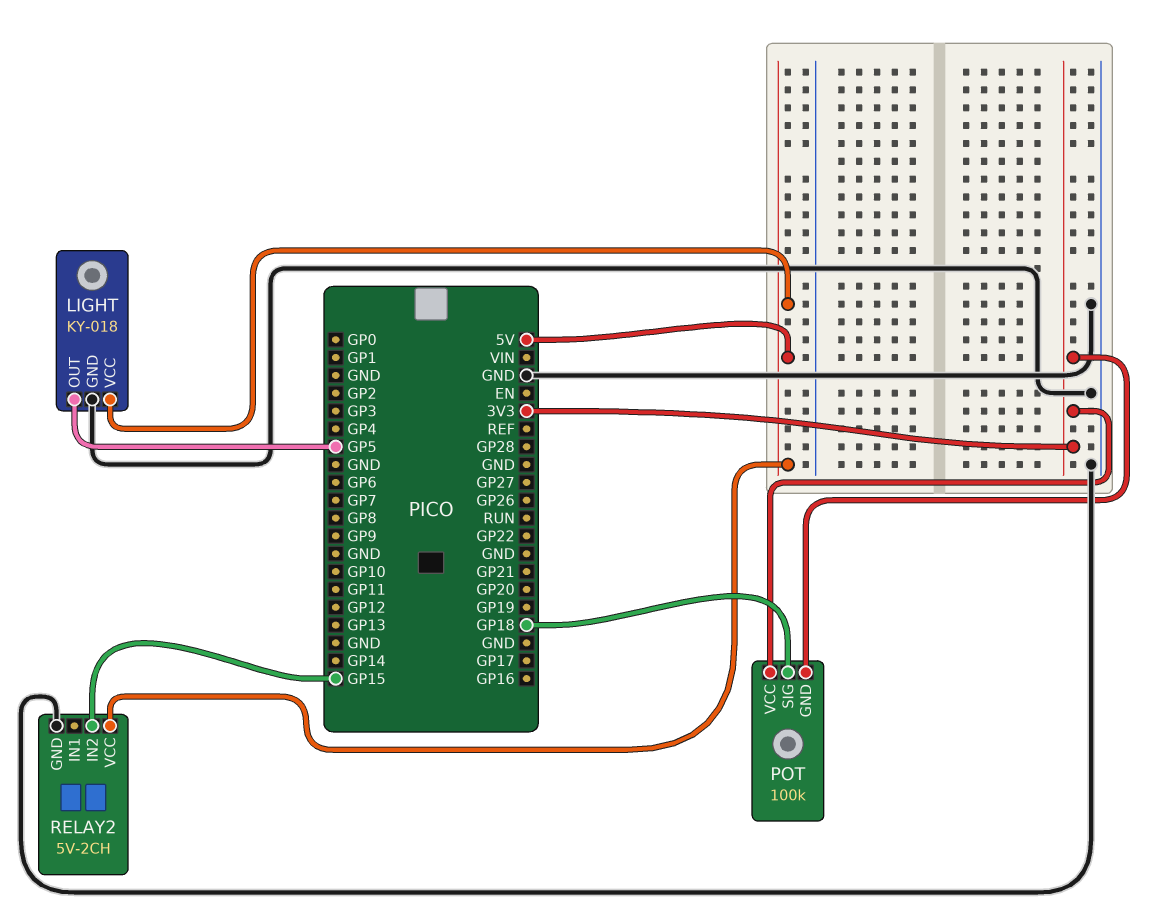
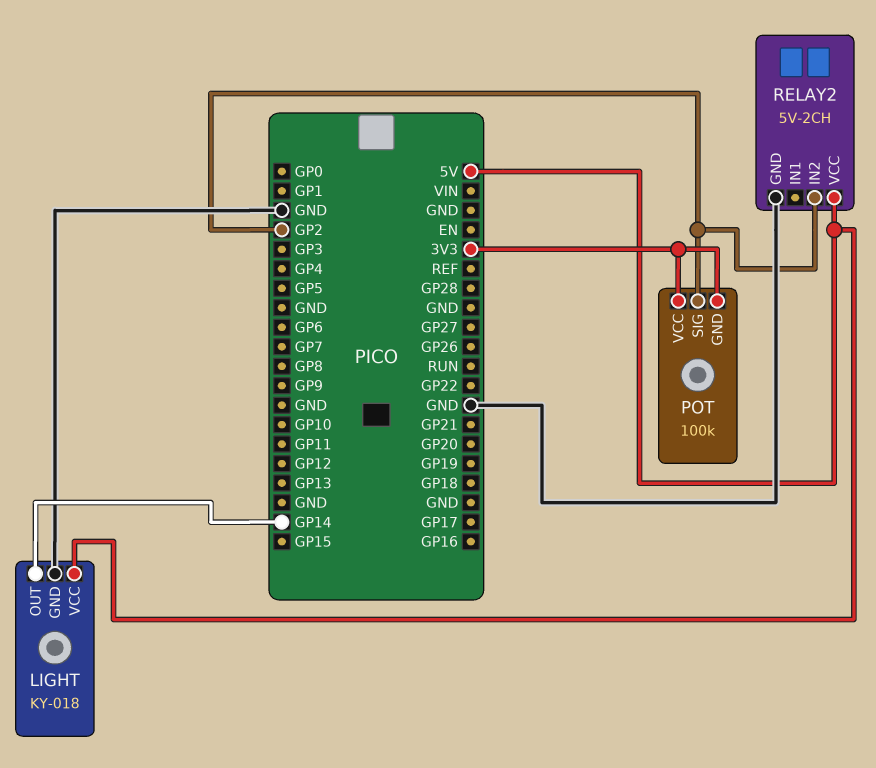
LIGHT pin OUT: GP5 -> GP14
POT pin SIG: GP18 -> GP2
RELAY2 pin IN2: GP15 -> GP2

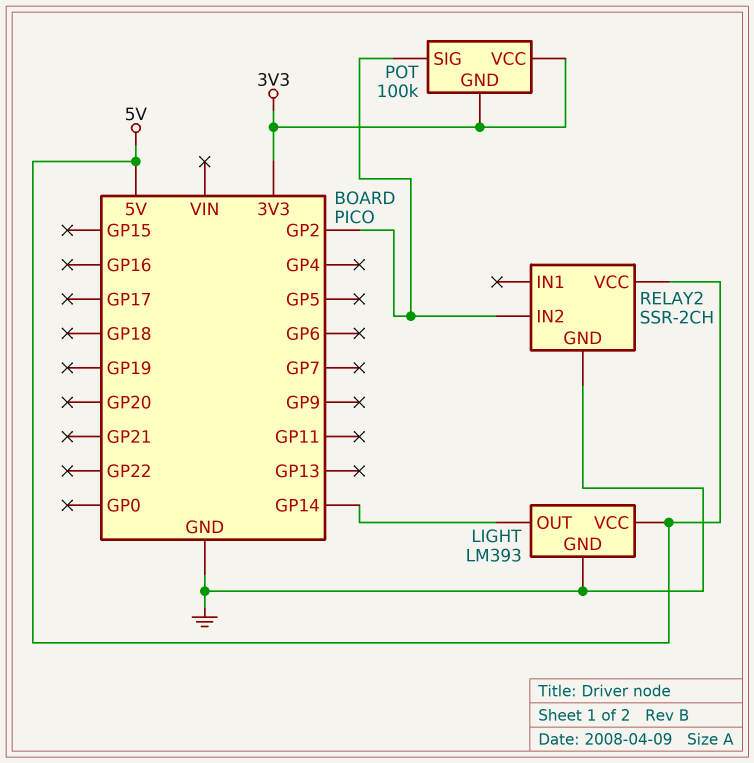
LIGHT: KY-018 -> LM393
RELAY2: 5V-2CH -> SSR-2CH

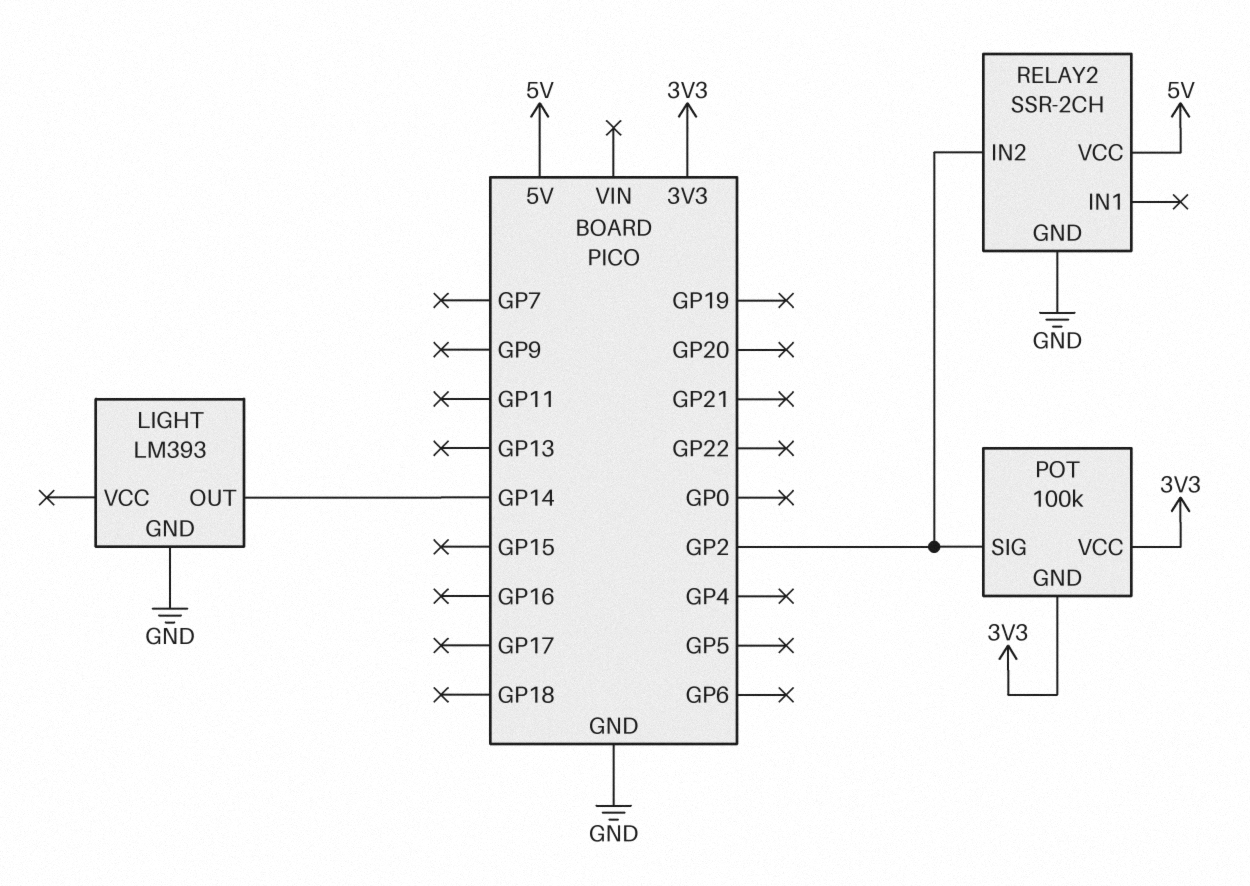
LIGHT pin VCC: 5V -> none

